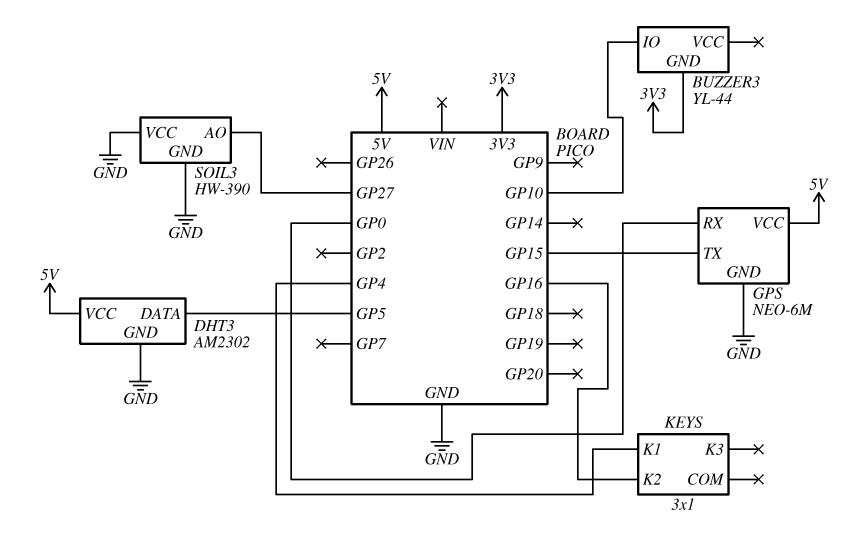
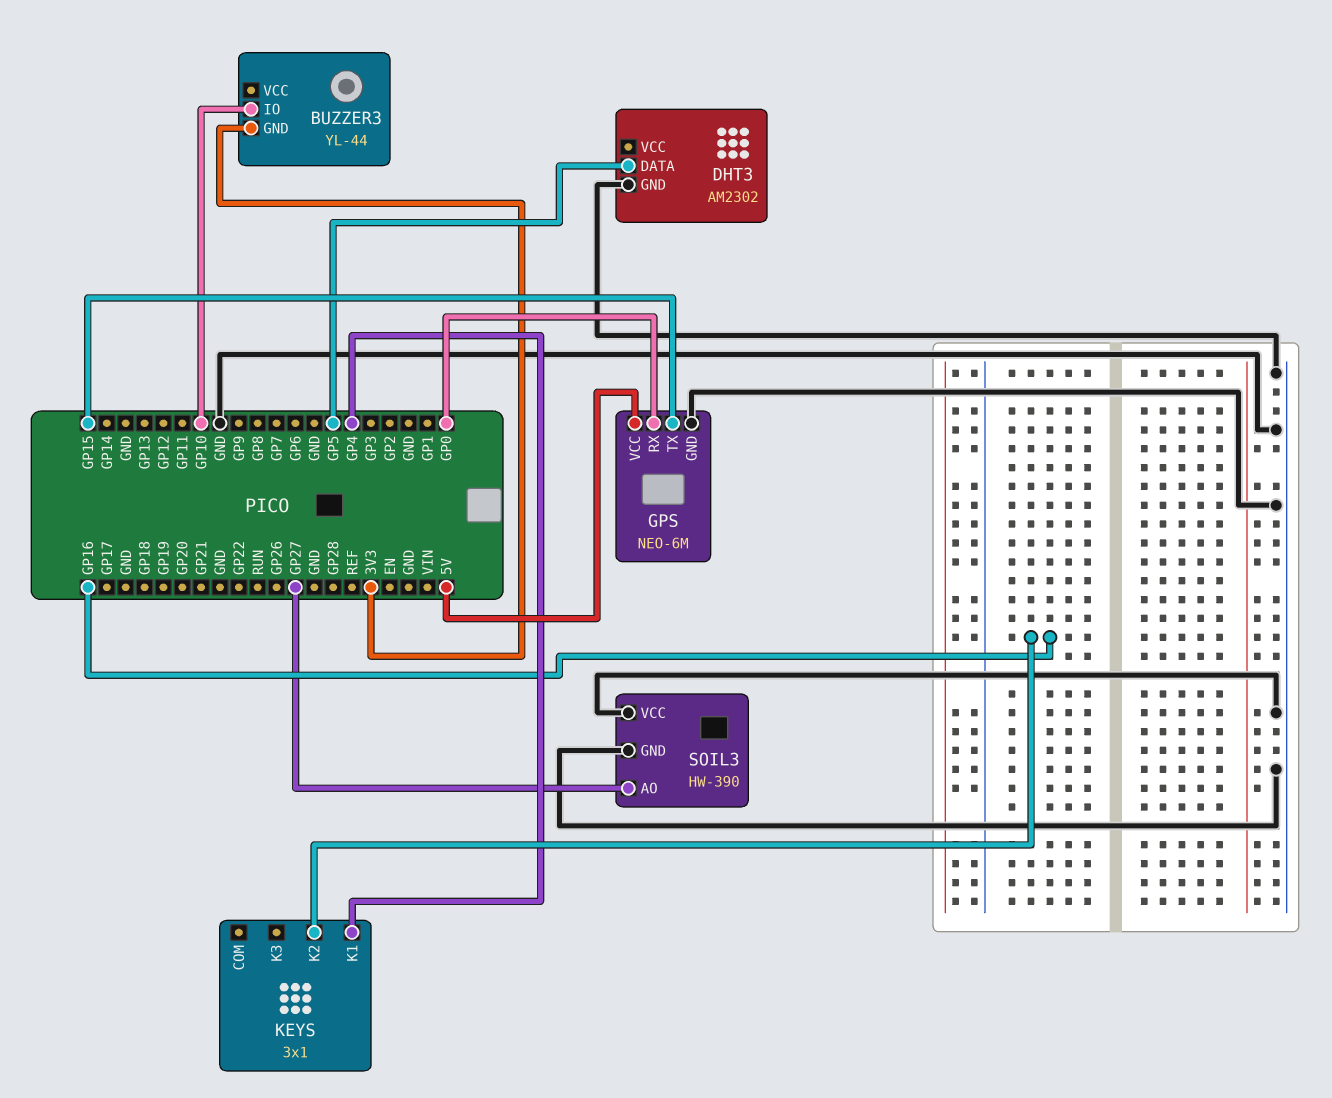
DHT3 pin VCC: 5V -> none

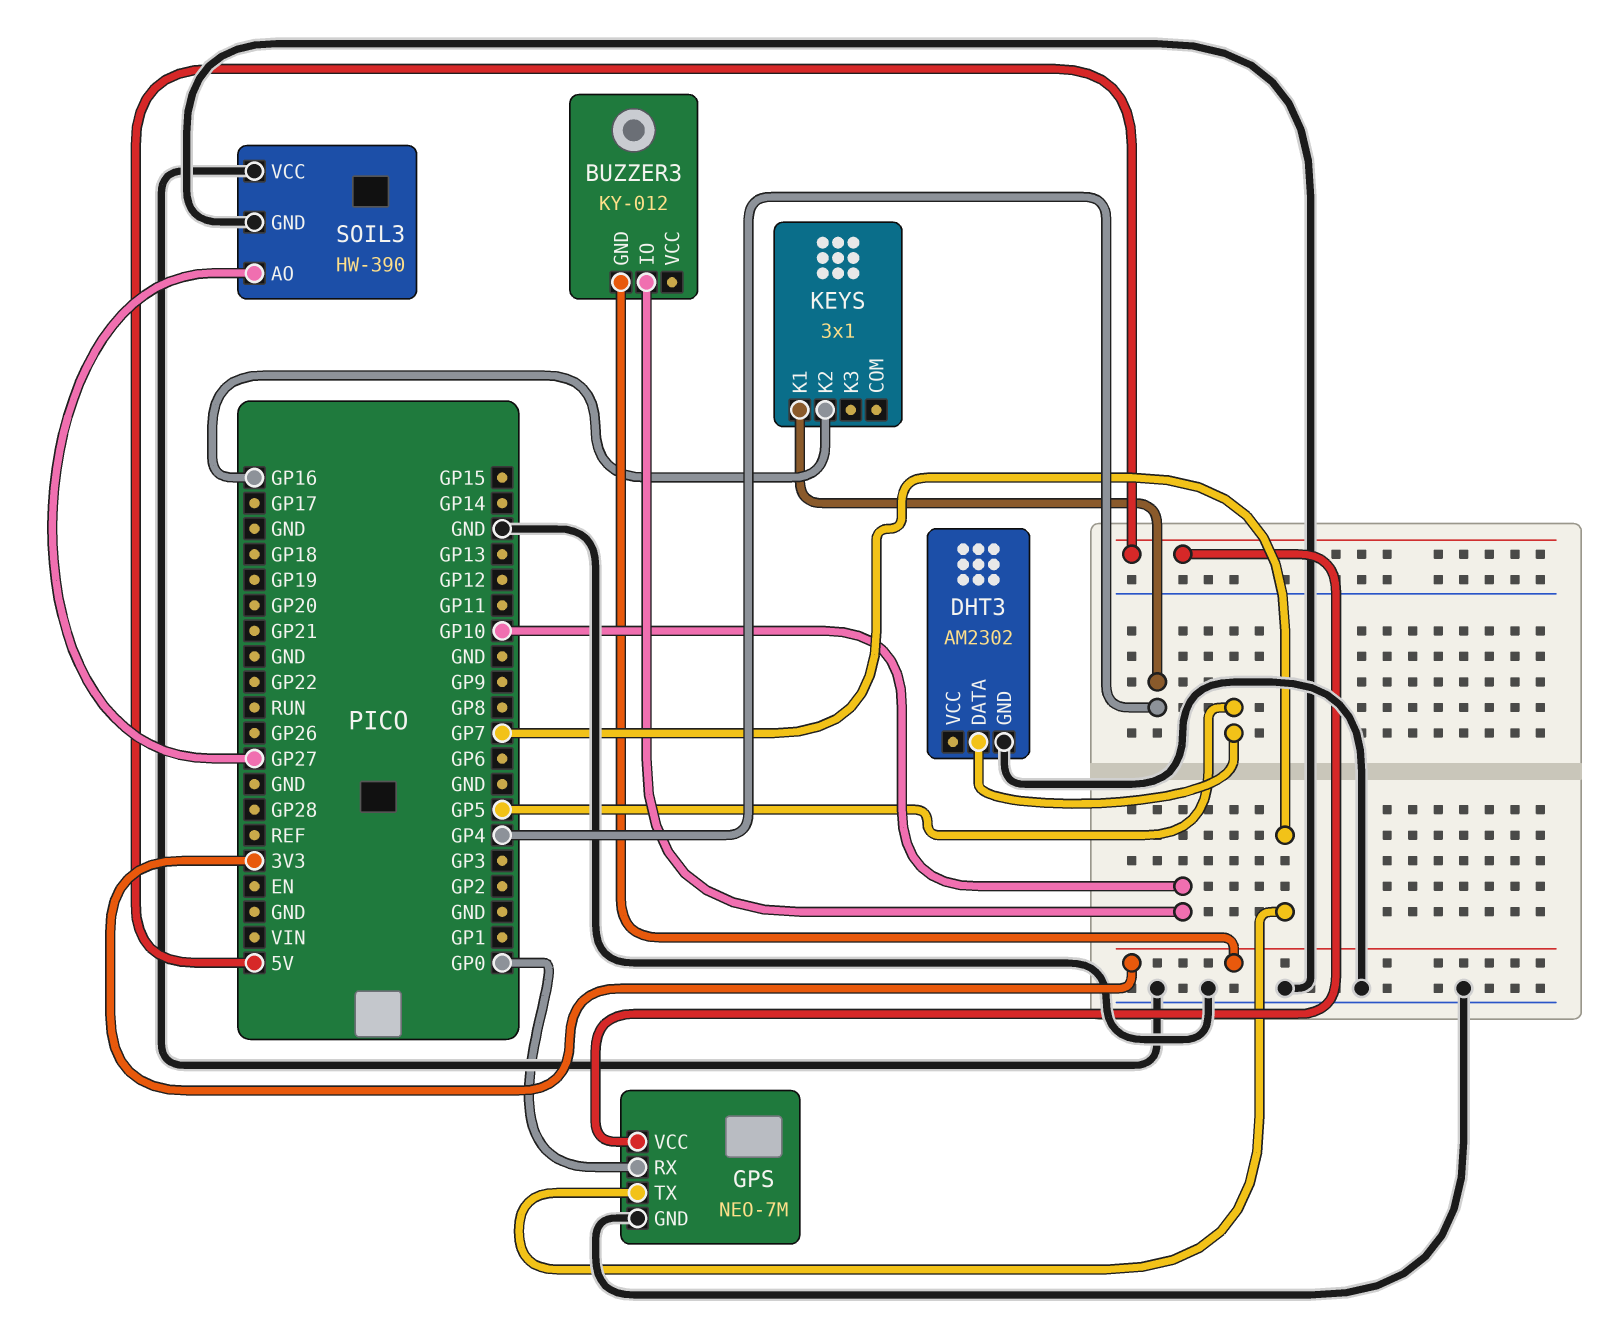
BUZZER3: YL-44 -> KY-012
GPS: NEO-6M -> NEO-7M
GPS pin TX: GP15 -> GP7

